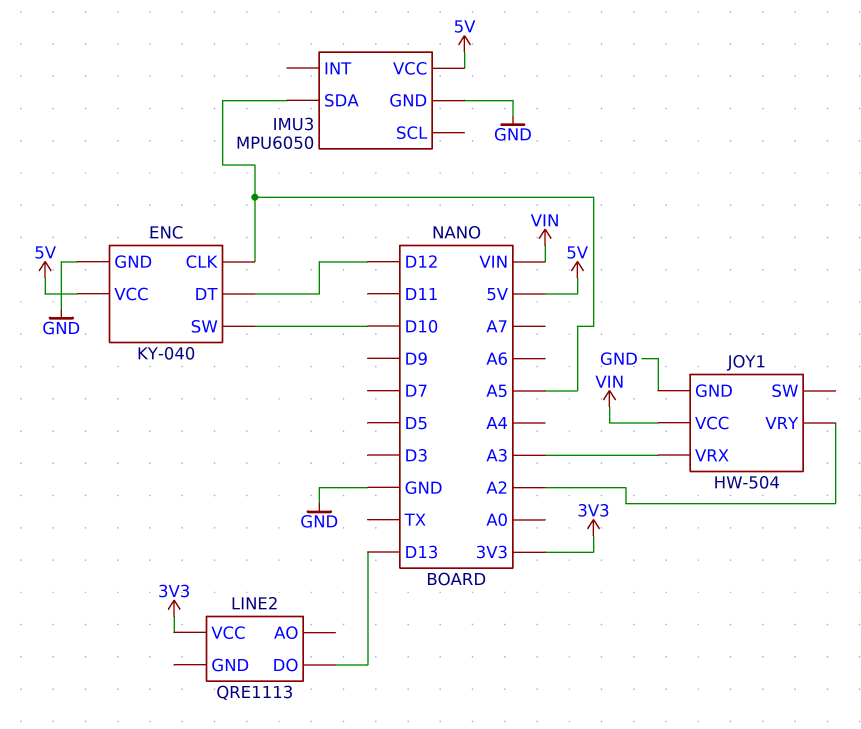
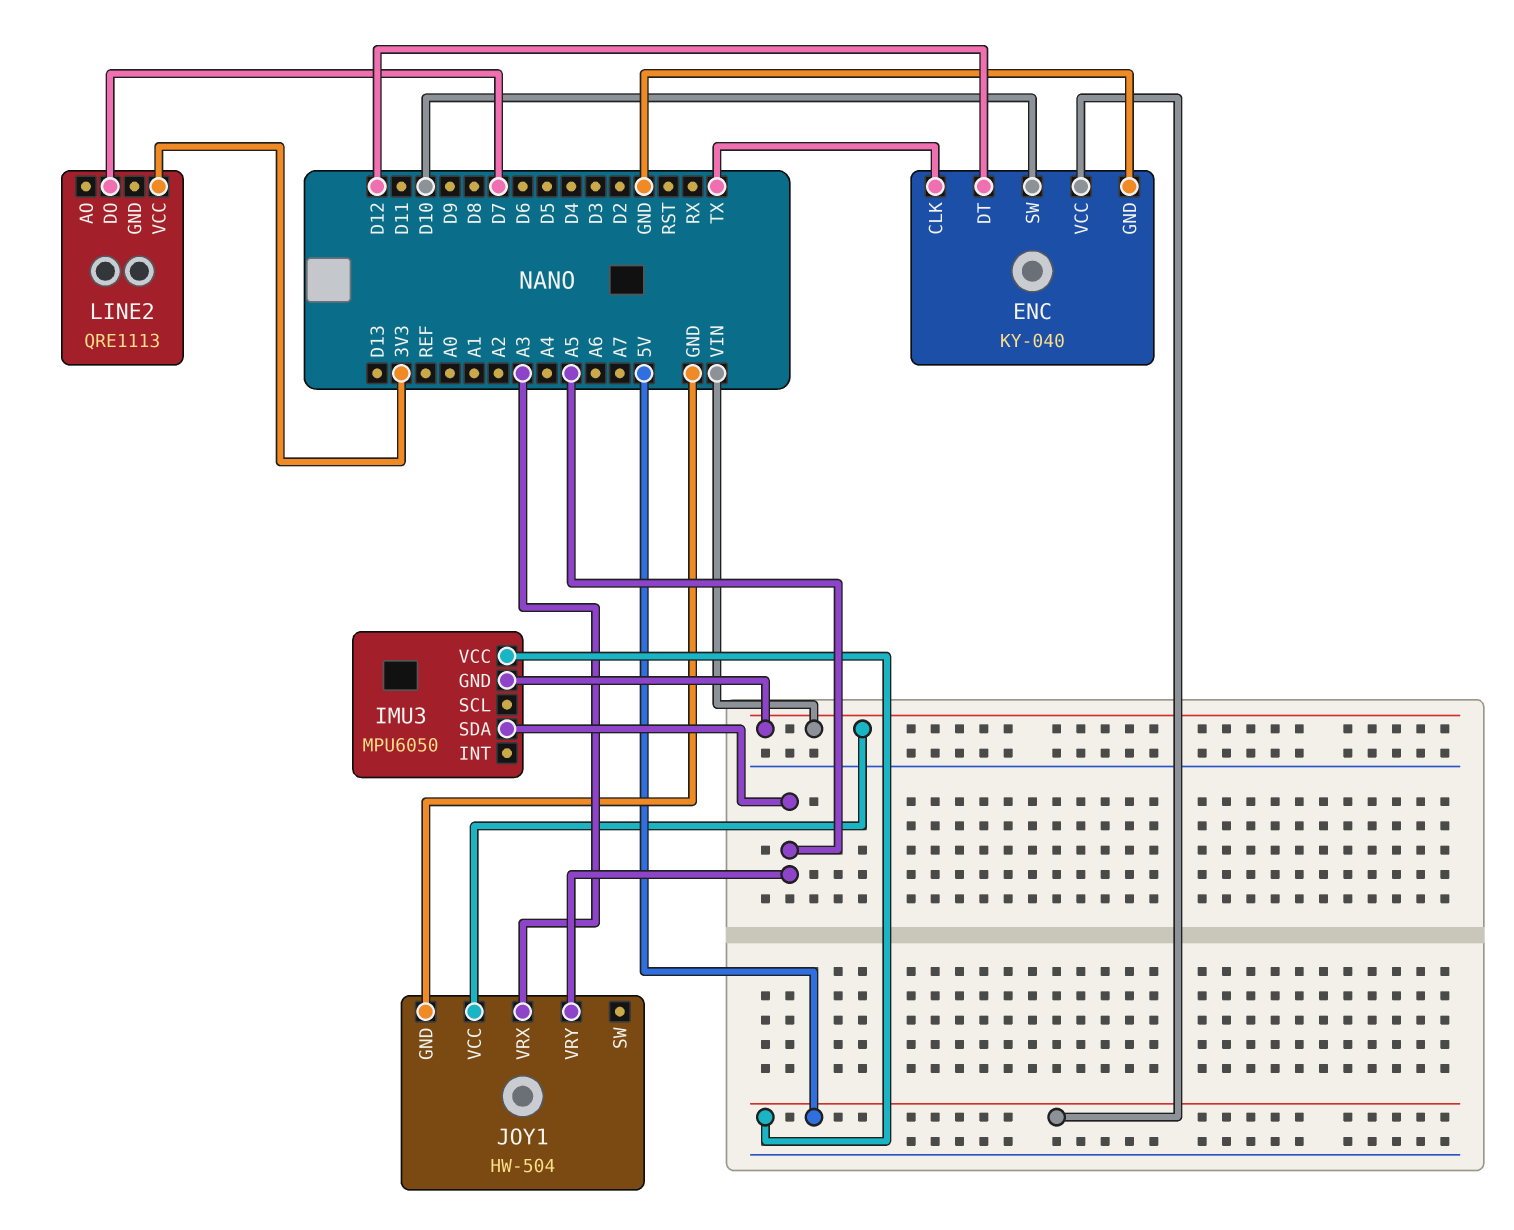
ENC pin CLK: A5 -> TX
IMU3 pin GND: GND -> VIN
JOY1 pin VRY: A2 -> A5
LINE2 pin DO: D13 -> D7

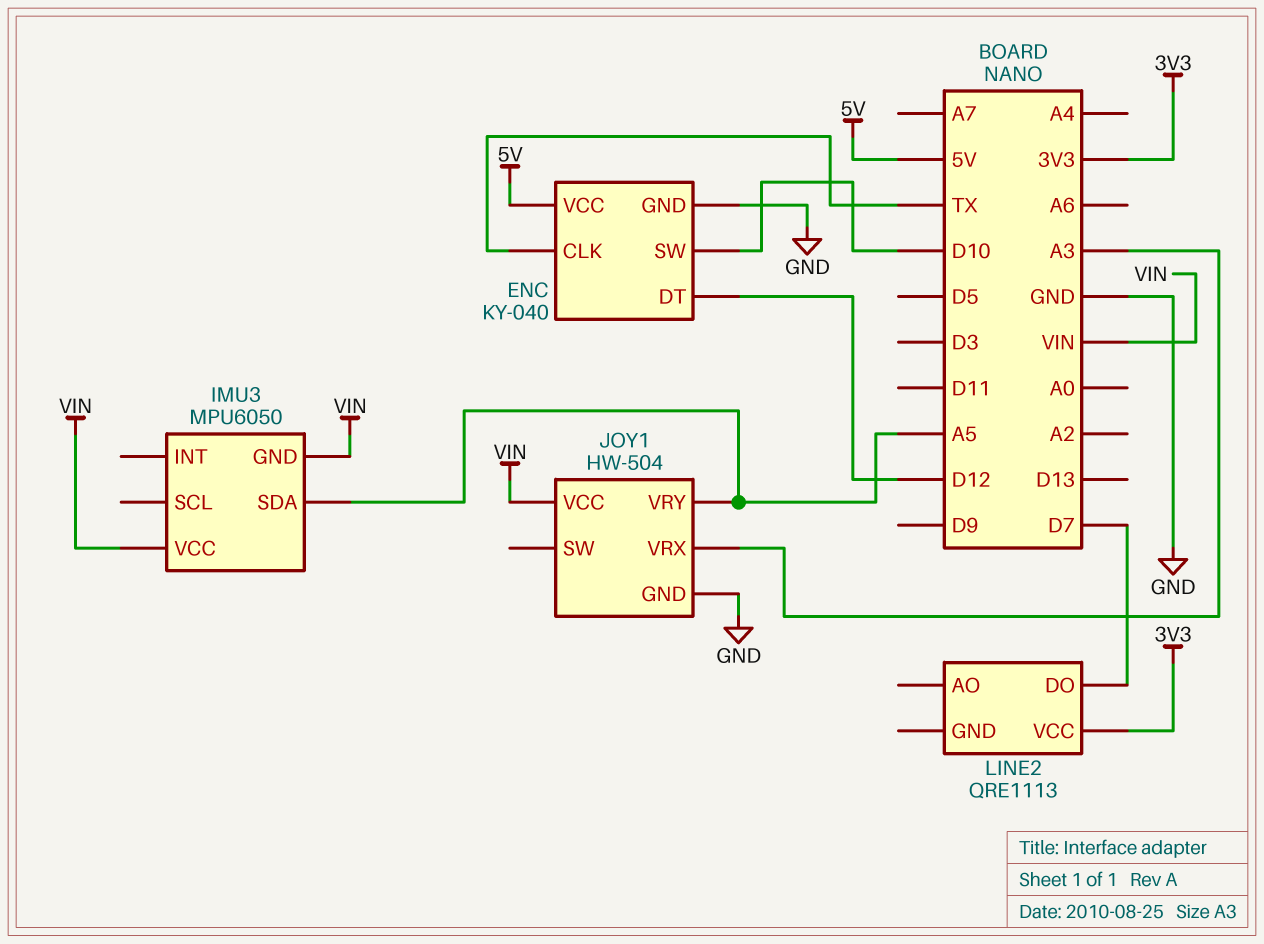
IMU3 pin VCC: 5V -> VIN

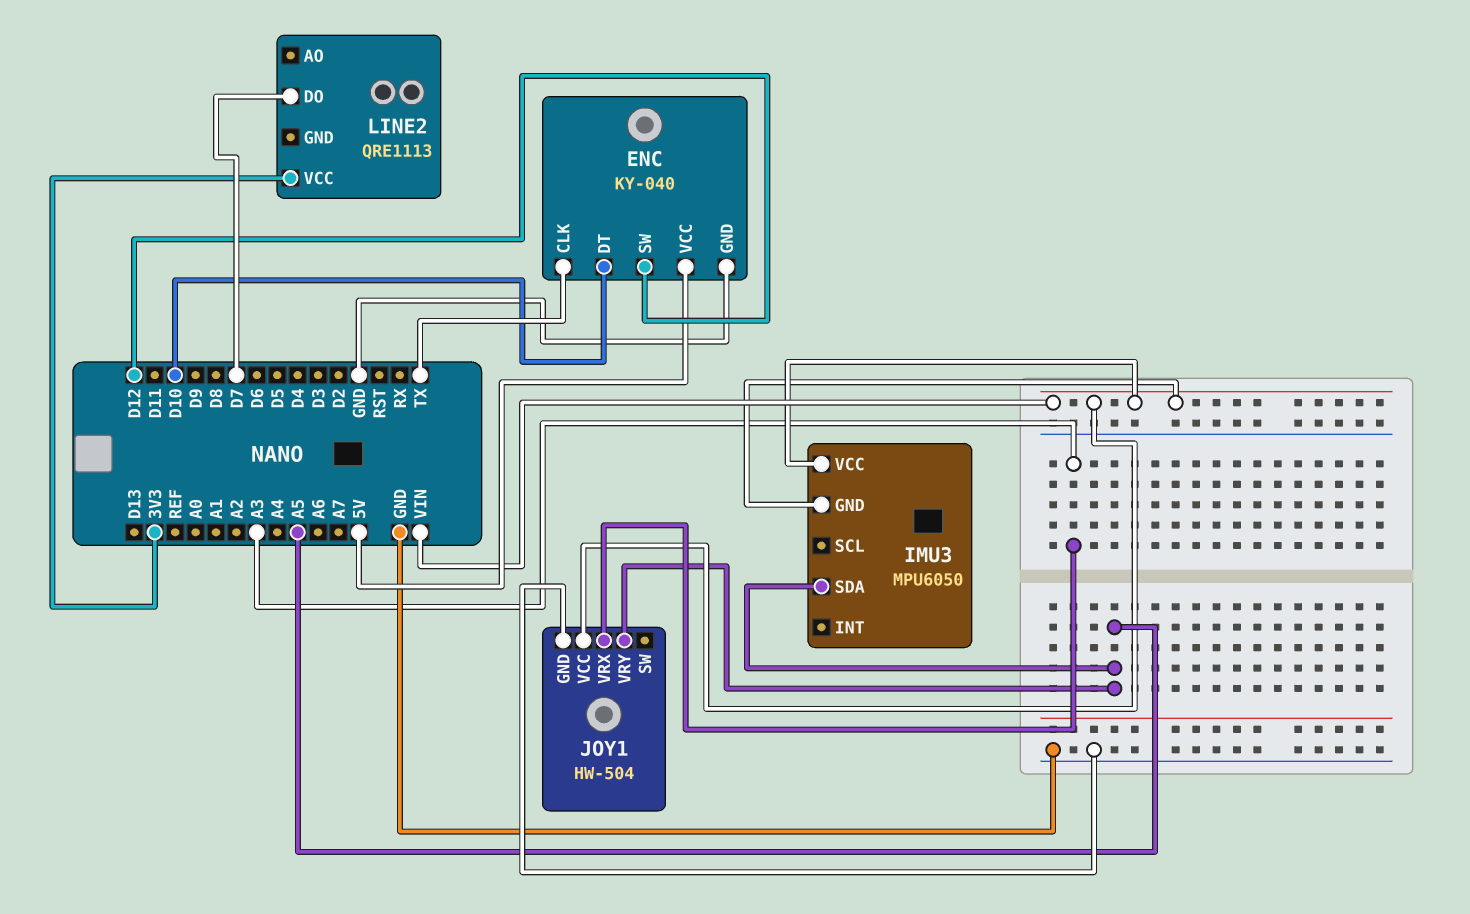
ENC pin DT: D12 -> D10
ENC pin SW: D10 -> D12

